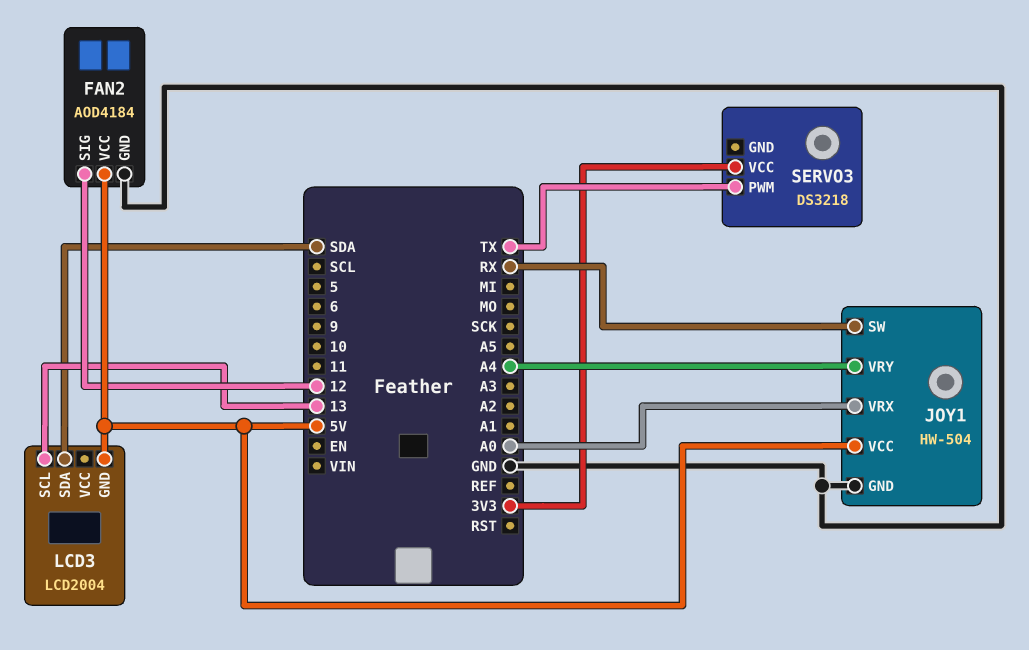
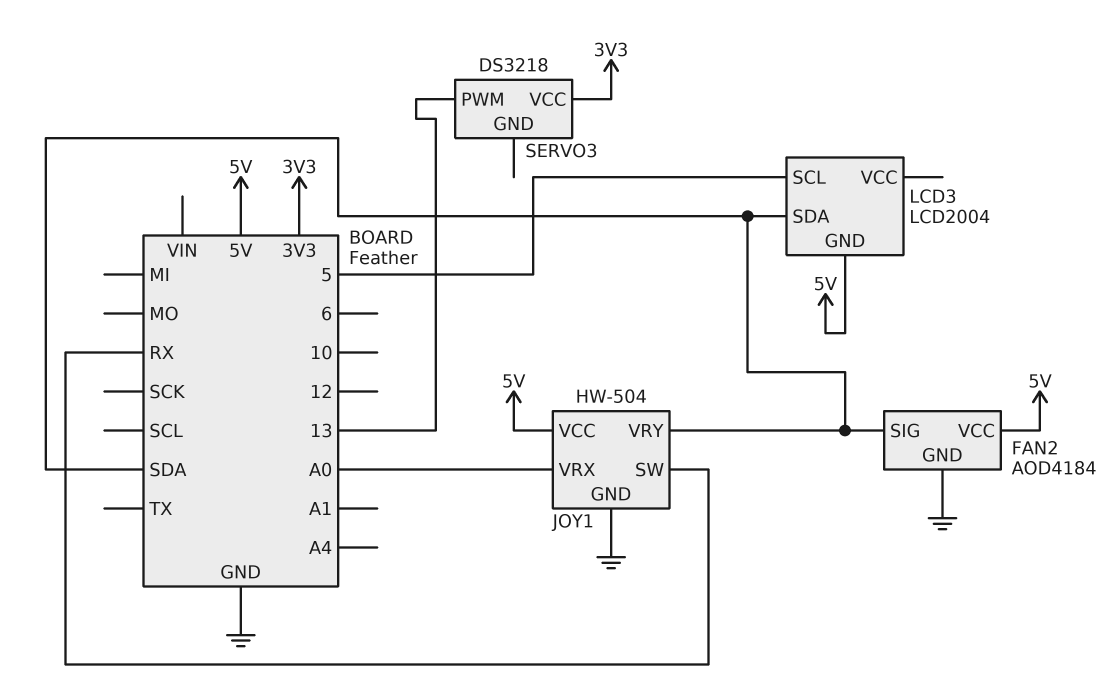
FAN2 pin SIG: 12 -> SDA
JOY1 pin VRY: A4 -> SDA
LCD3 pin SCL: 13 -> 5
SERVO3 pin PWM: TX -> 13

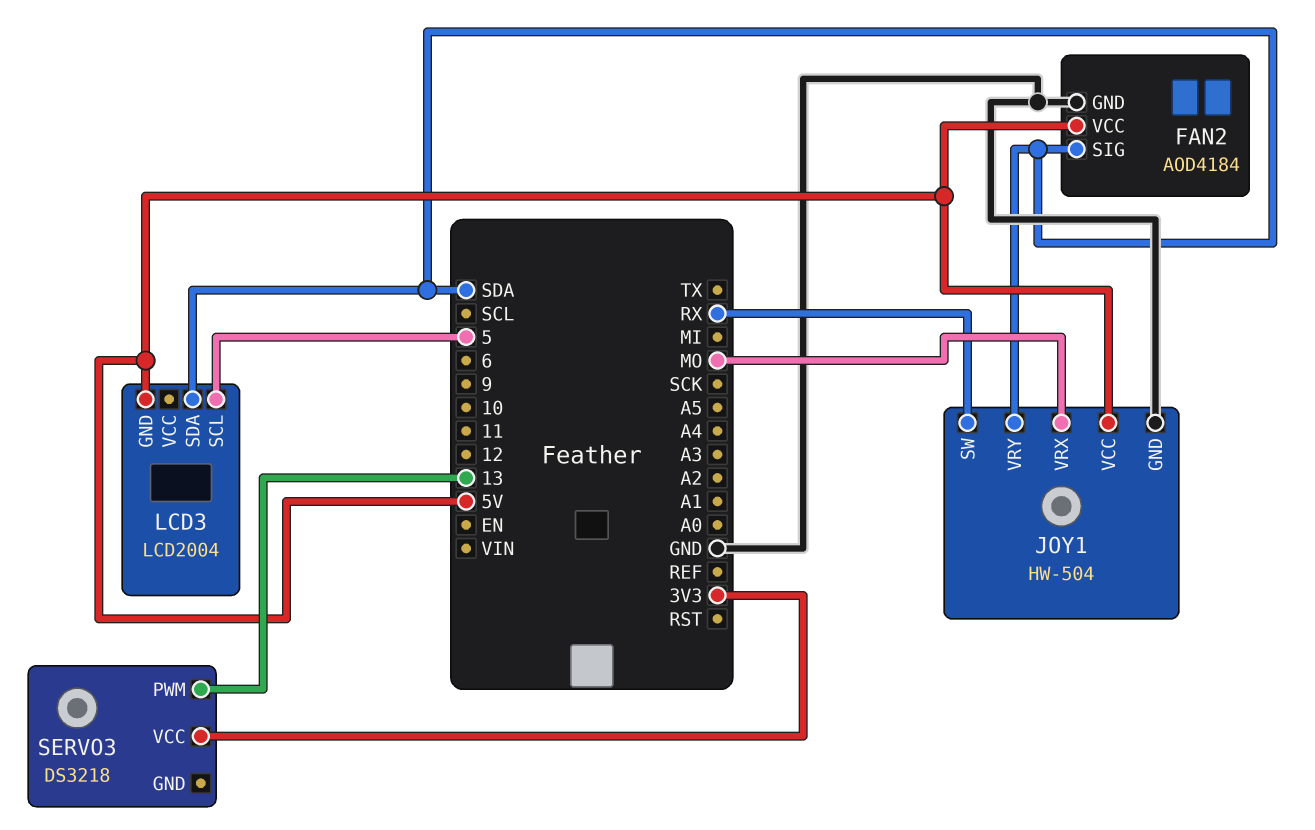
JOY1 pin VRX: A0 -> MO

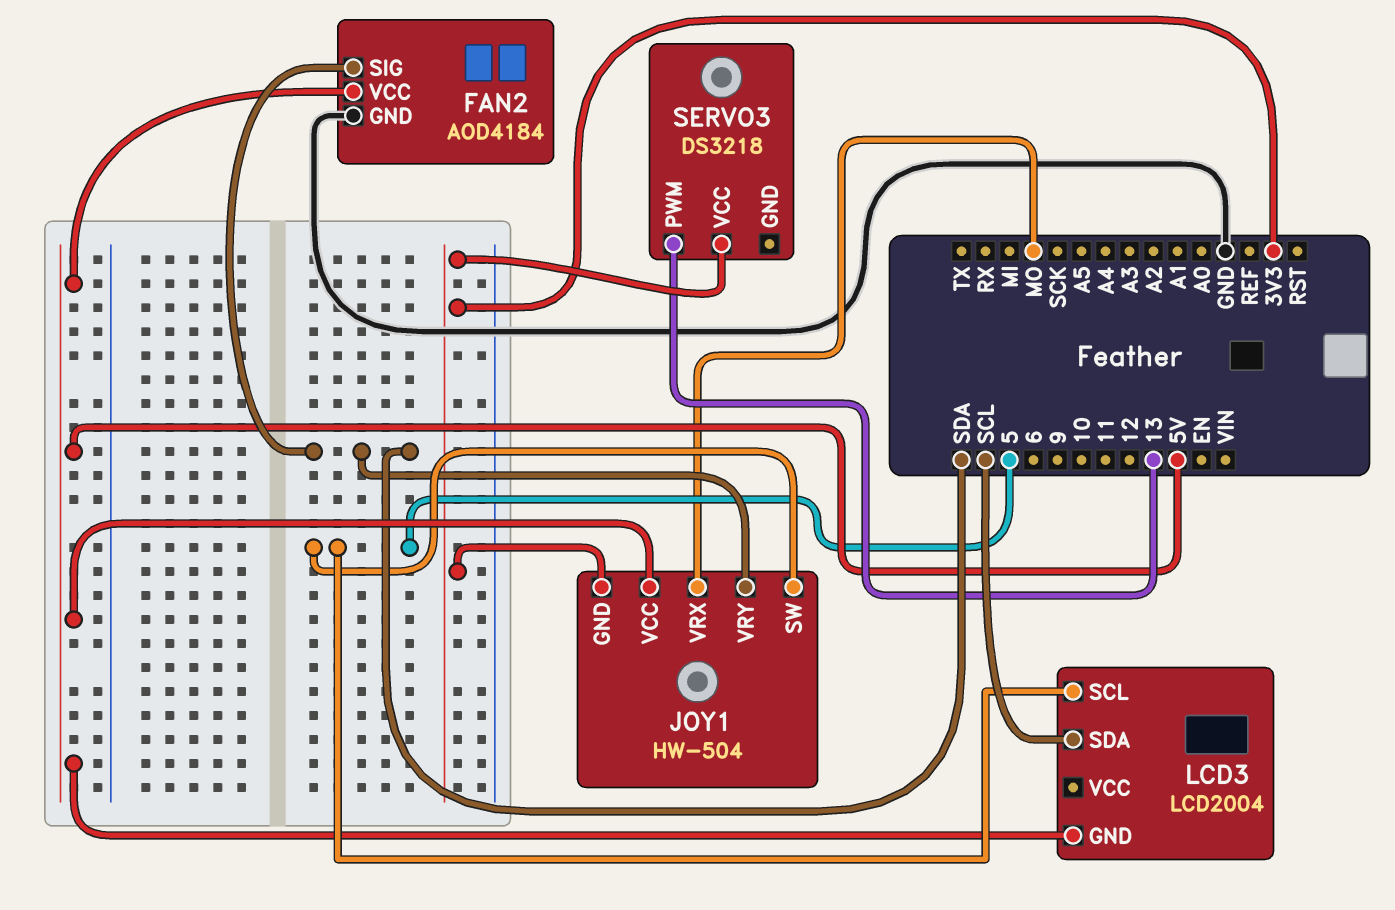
JOY1 pin GND: GND -> 3V3
JOY1 pin SW: RX -> 5
LCD3 pin SDA: SDA -> SCL

